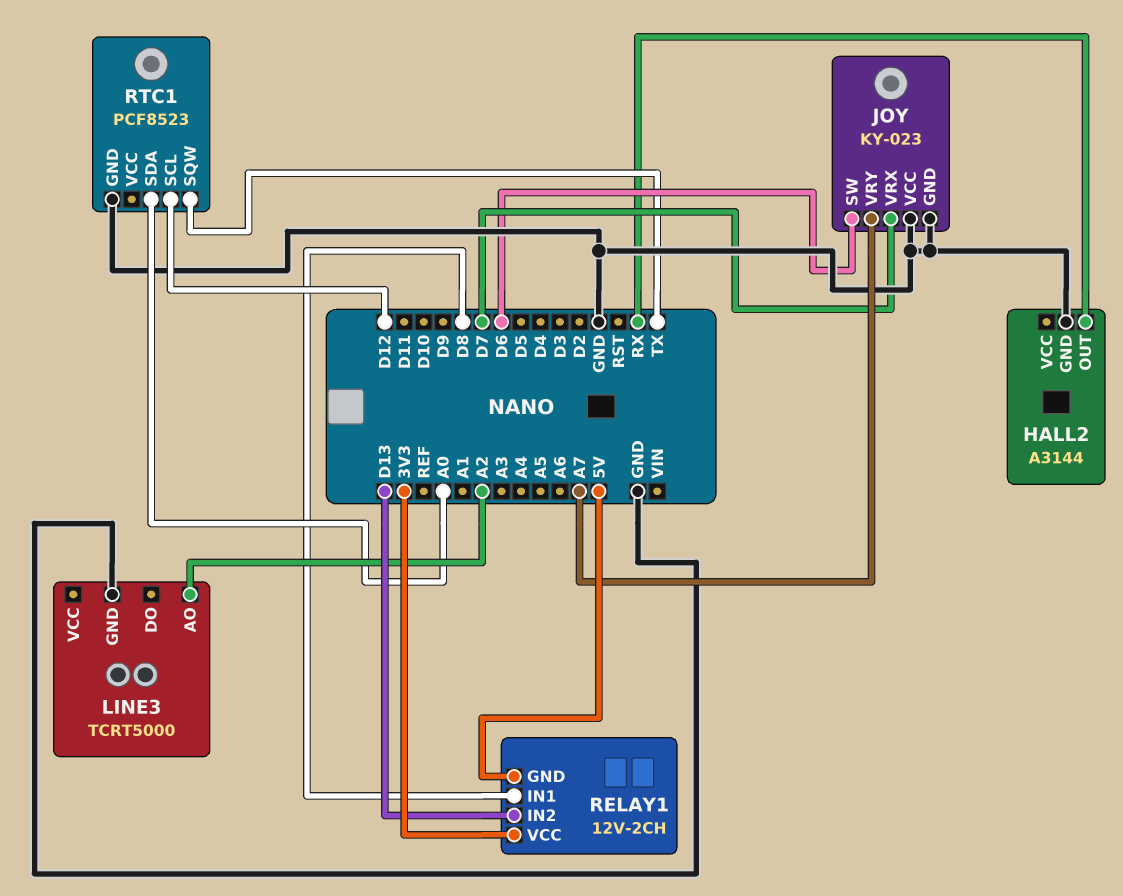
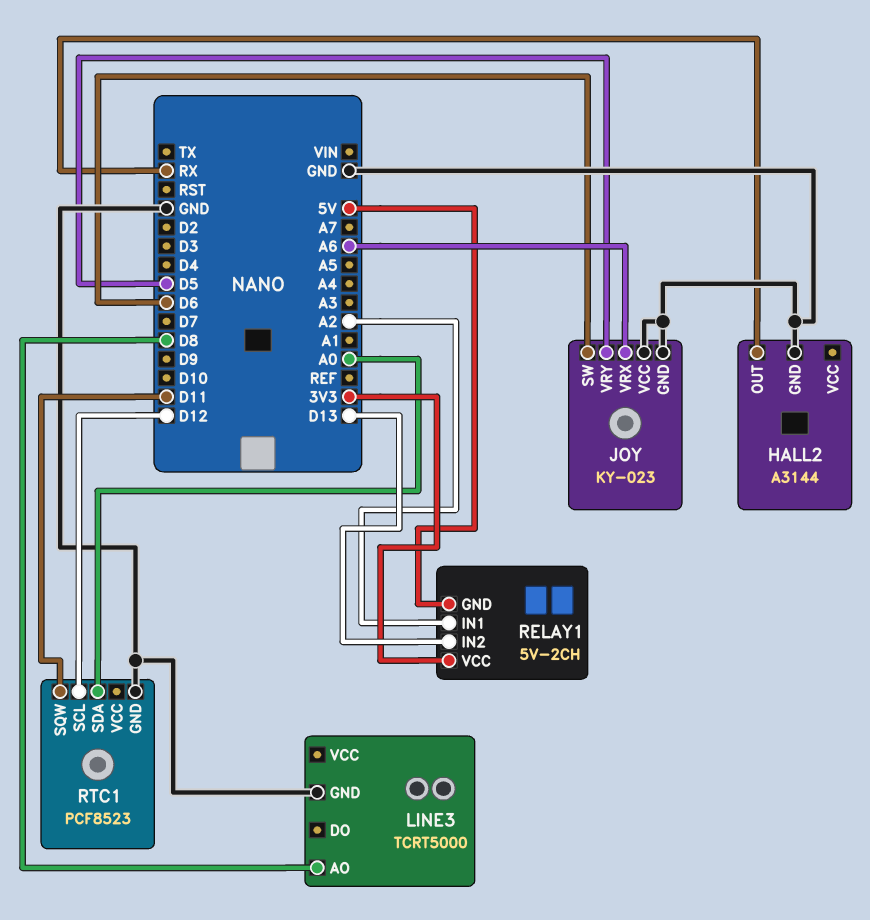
JOY pin VRX: D7 -> A6
JOY pin VRY: A7 -> D5
LINE3 pin AO: A2 -> D8
RELAY1: 12V-2CH -> 5V-2CH
RELAY1 pin IN1: D8 -> A2
RTC1 pin SQW: TX -> D11

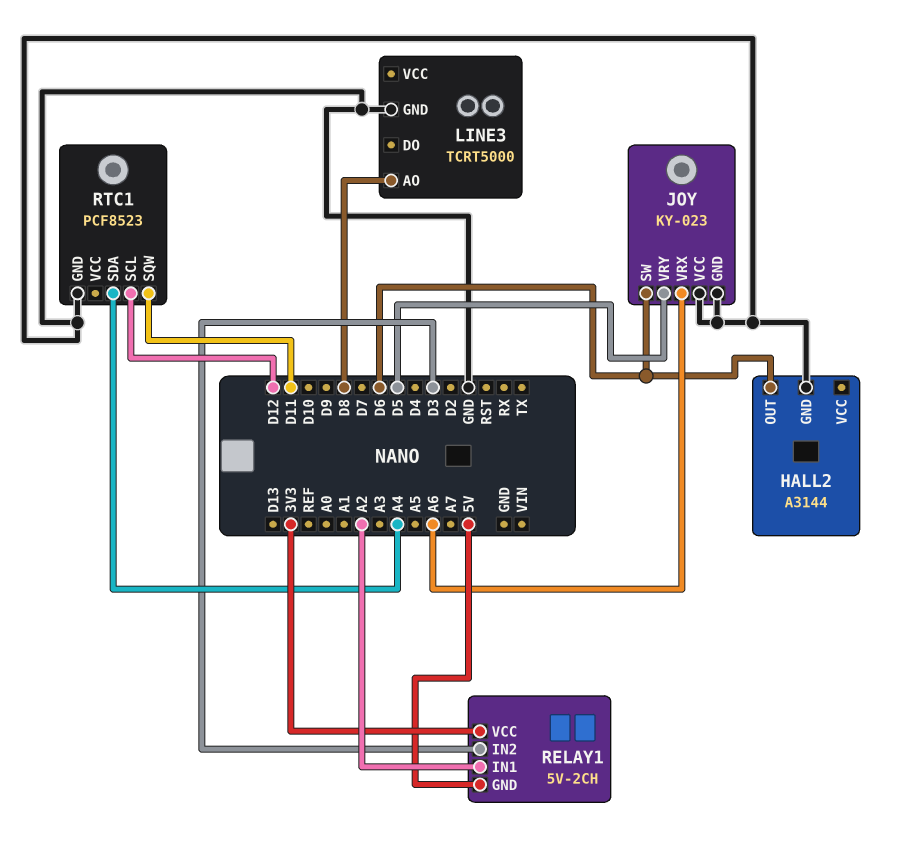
HALL2 pin OUT: RX -> D6
RELAY1 pin IN2: D13 -> D3
RTC1 pin SDA: A0 -> A4

